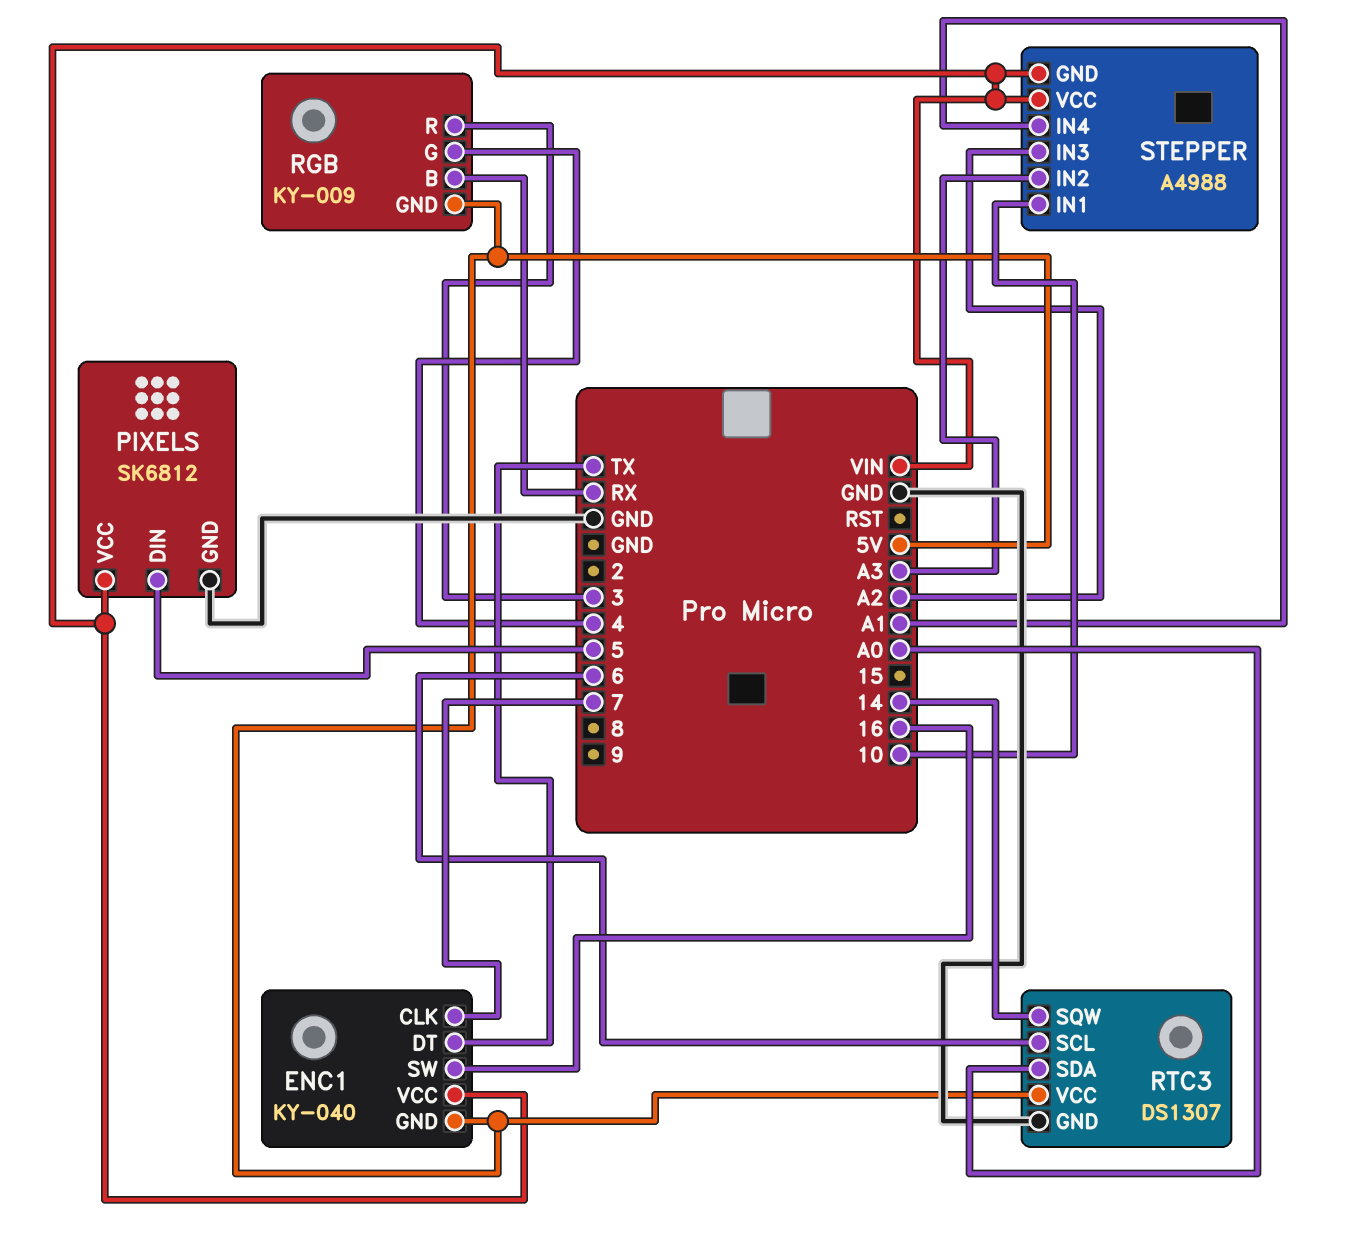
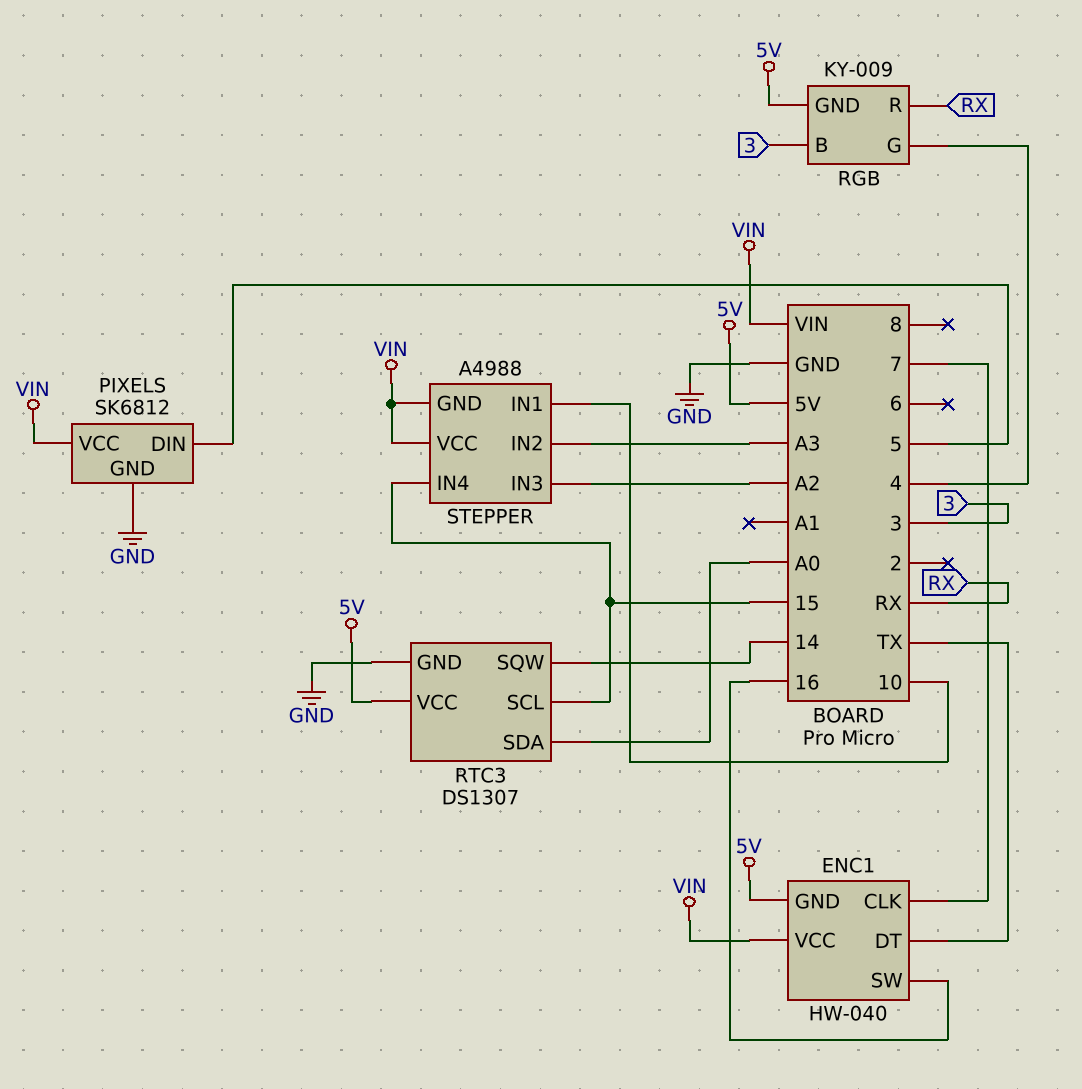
ENC1: KY-040 -> HW-040
RGB pin B: RX -> 3
RGB pin R: 3 -> RX
RTC3 pin SCL: 6 -> 15
STEPPER pin IN4: A1 -> 15

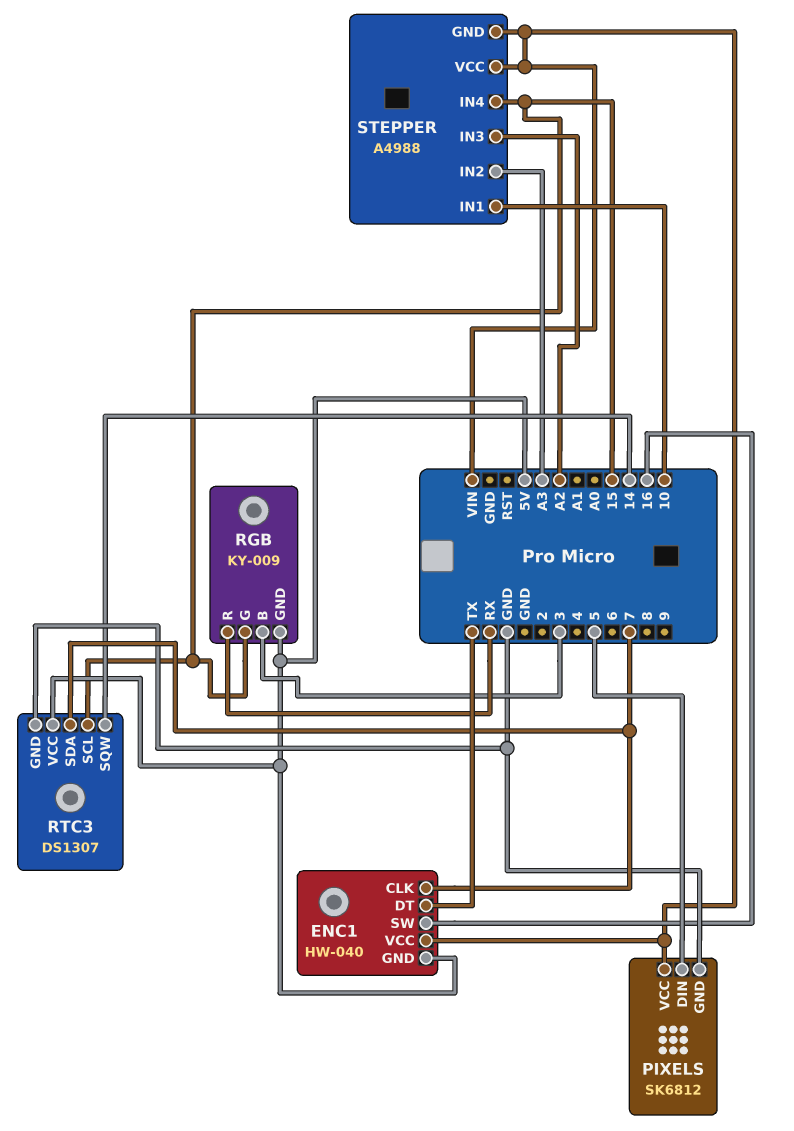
RGB pin G: 4 -> 15
RTC3 pin SDA: A0 -> 7

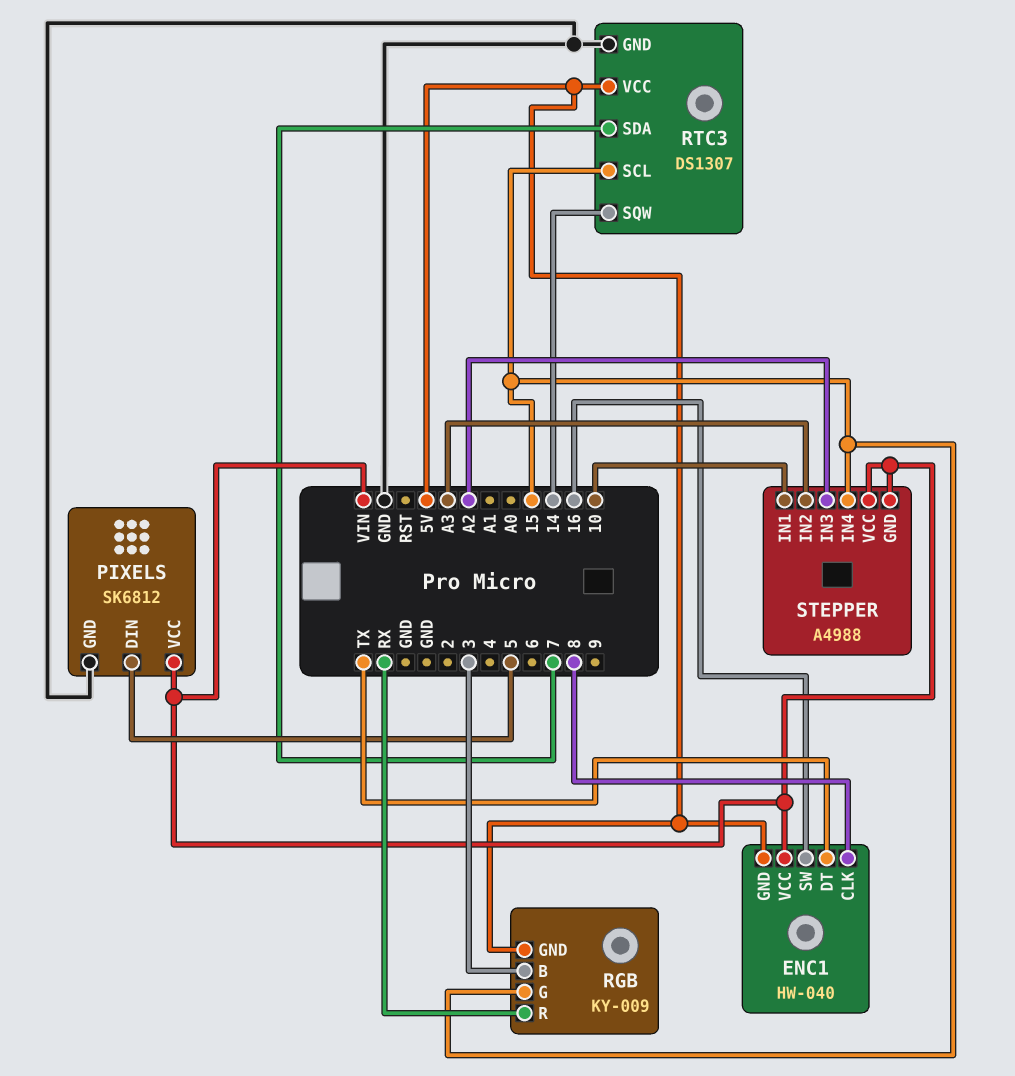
ENC1 pin CLK: 7 -> 8

